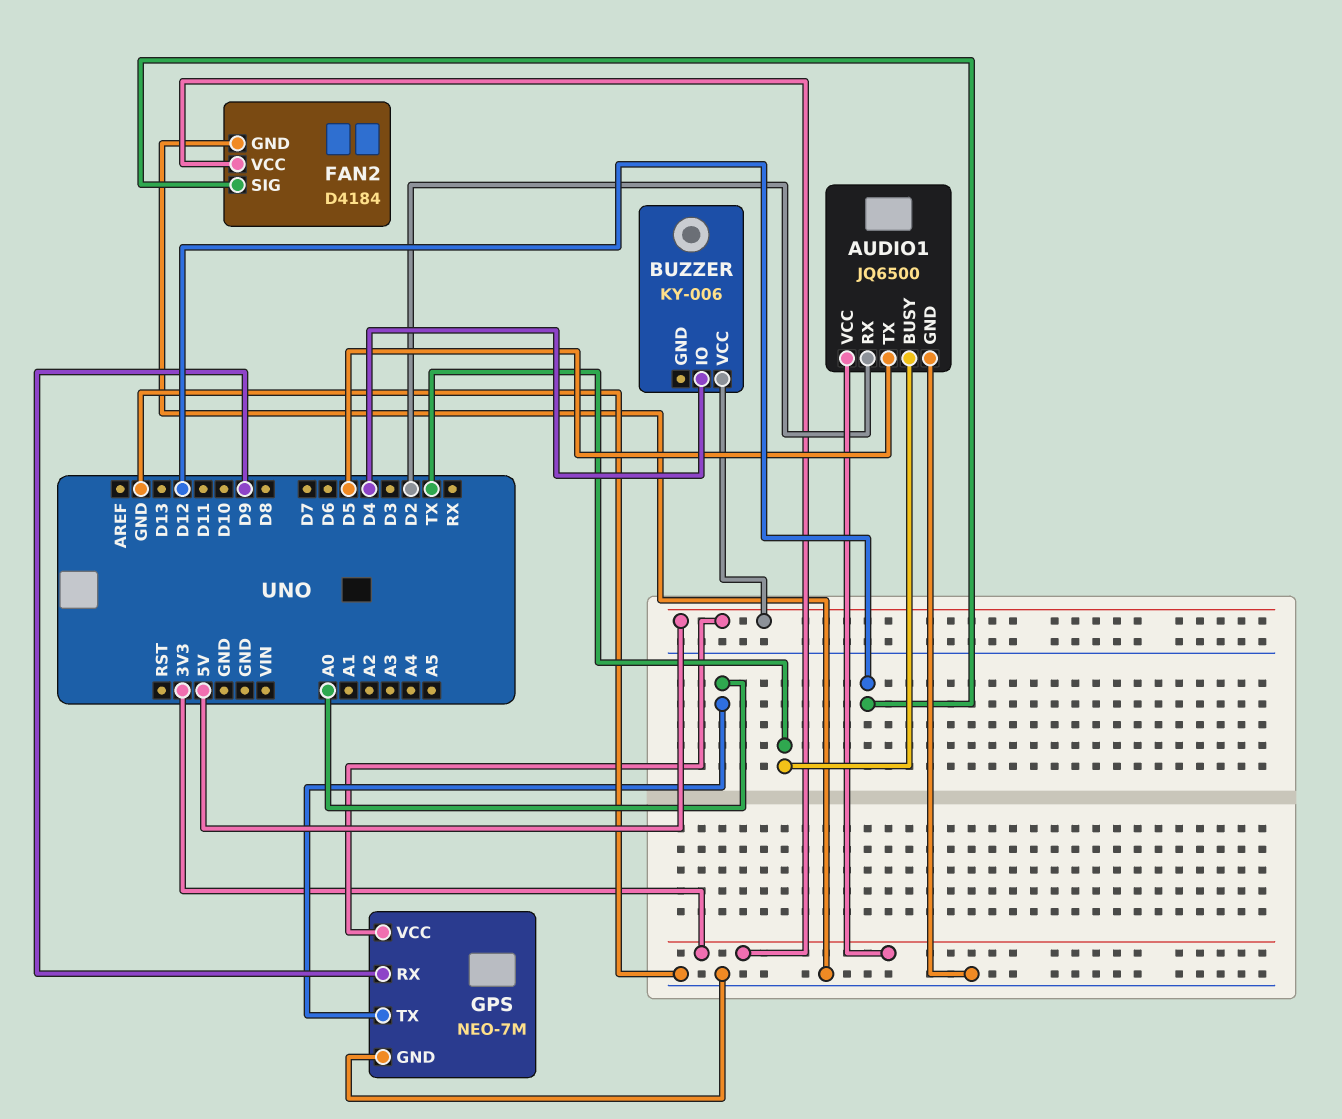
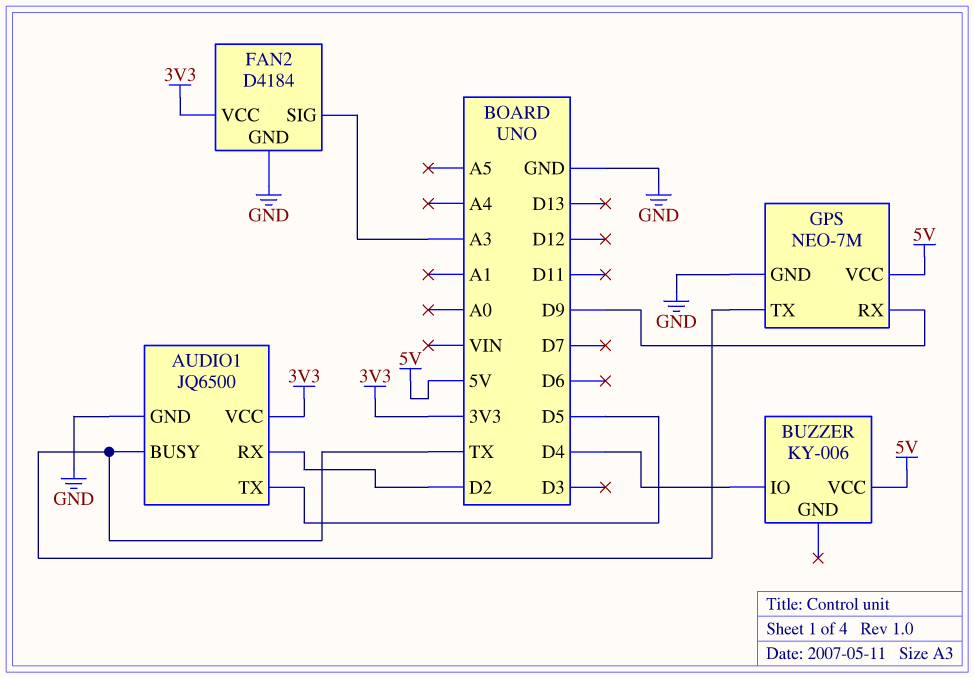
FAN2 pin SIG: D12 -> A3
GPS pin TX: A0 -> TX

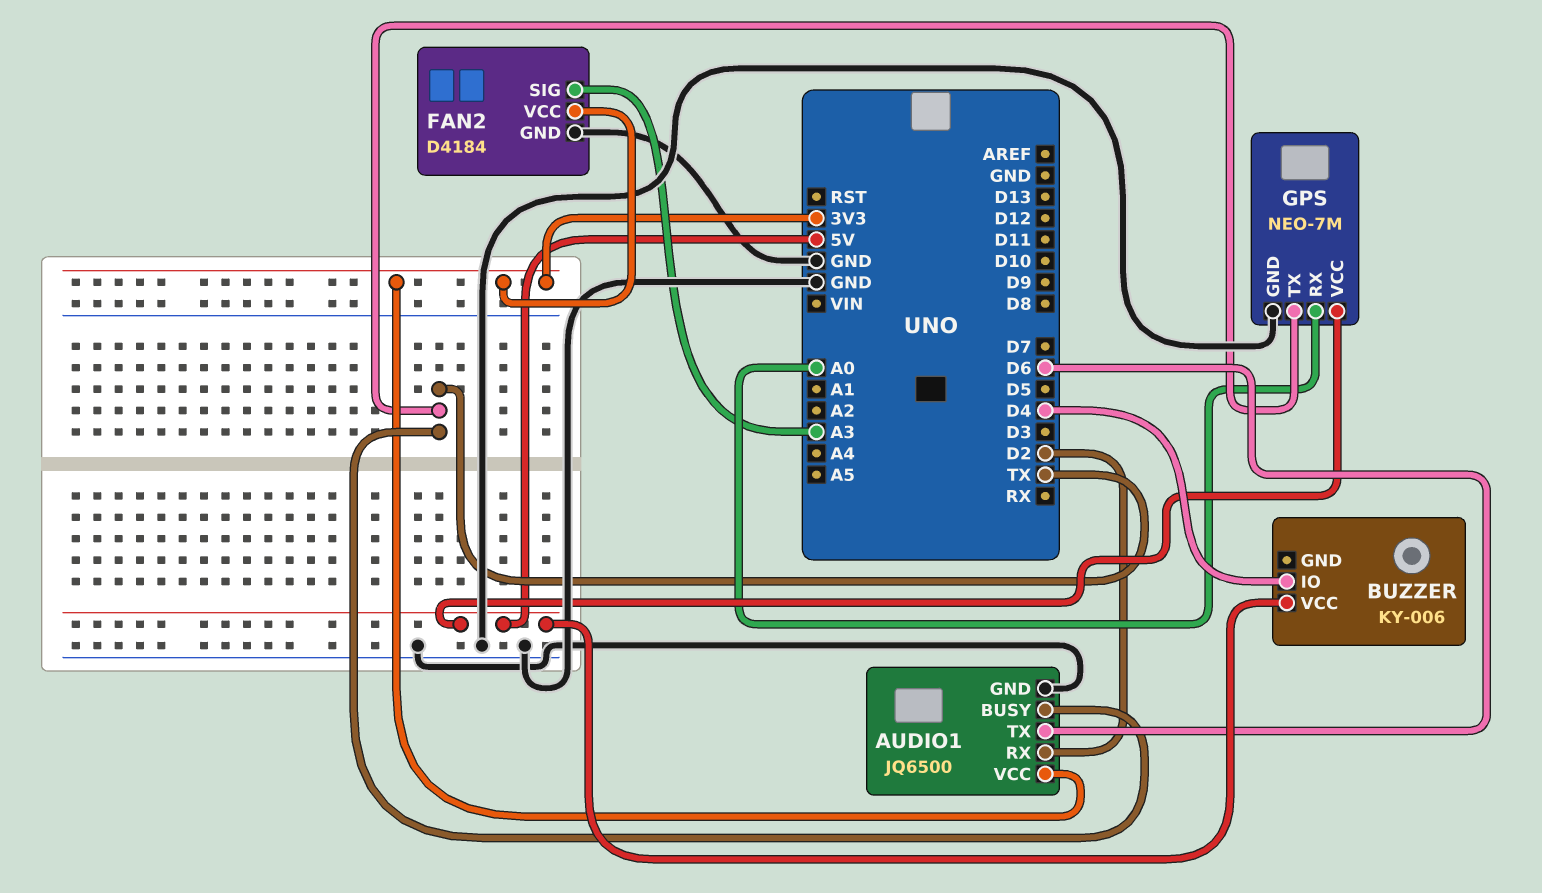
AUDIO1 pin TX: D5 -> D6
GPS pin RX: D9 -> A0

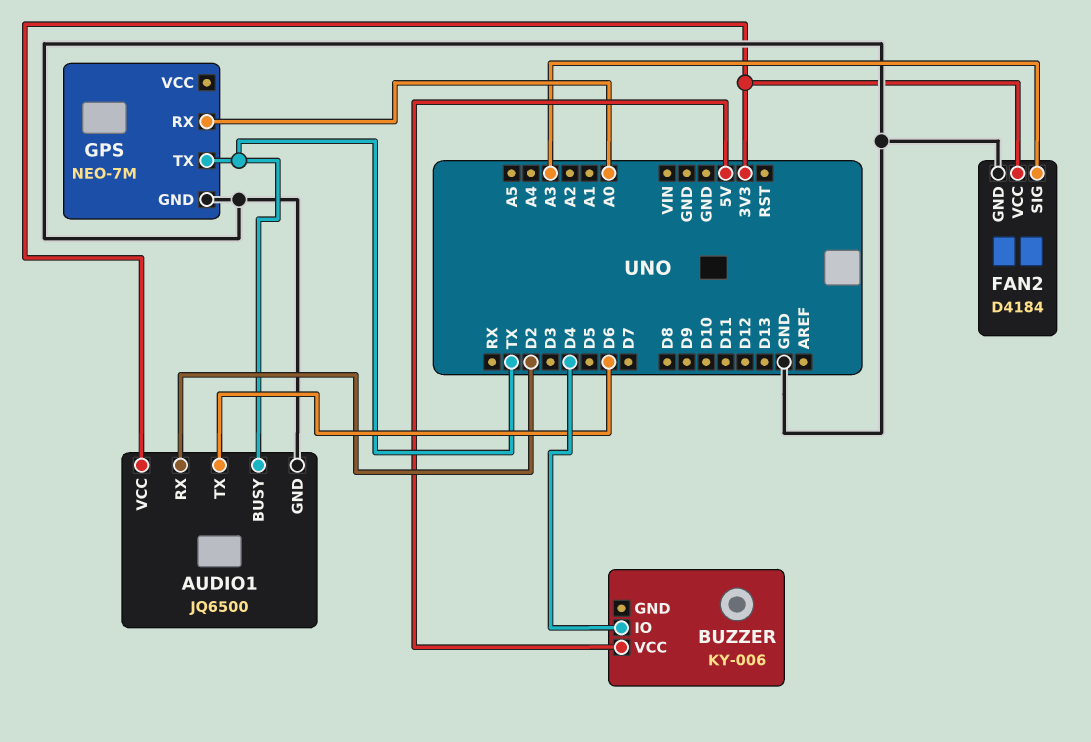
GPS pin VCC: 5V -> none

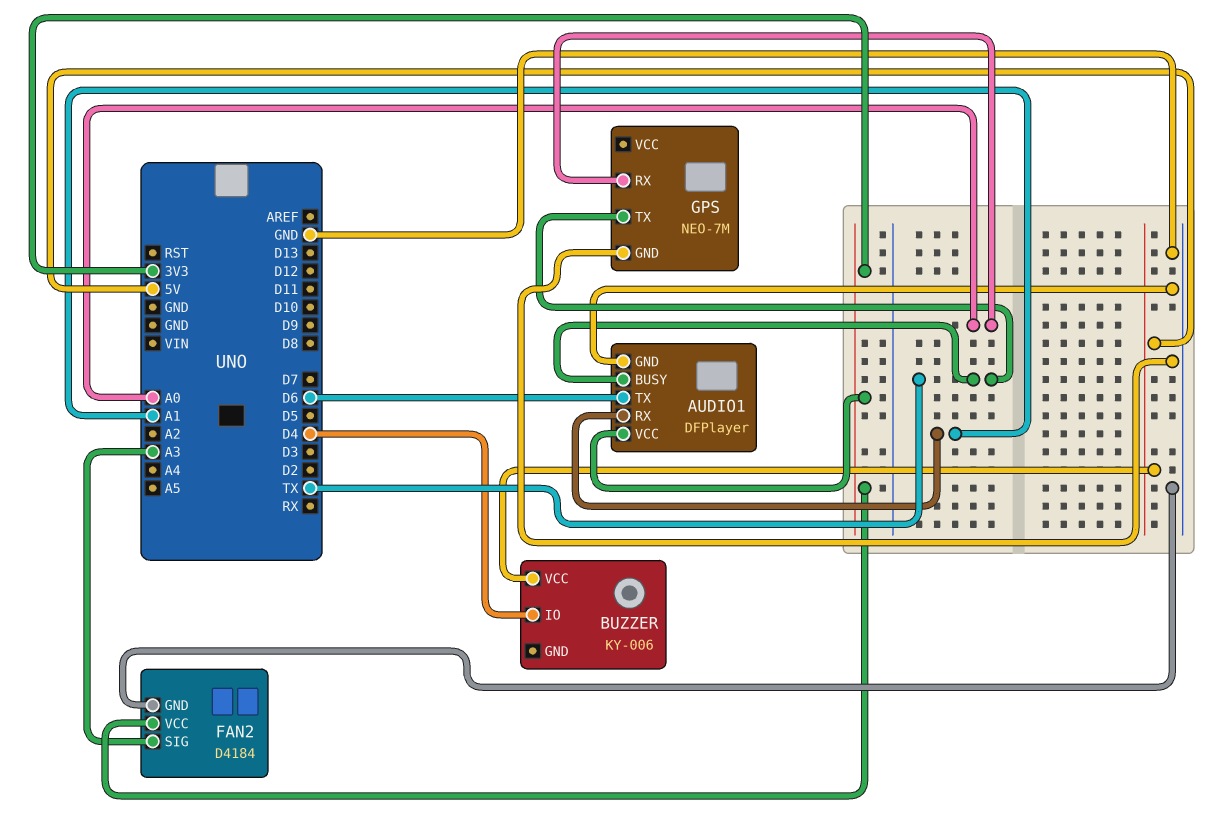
AUDIO1: JQ6500 -> DFPlayer
AUDIO1 pin RX: D2 -> A1

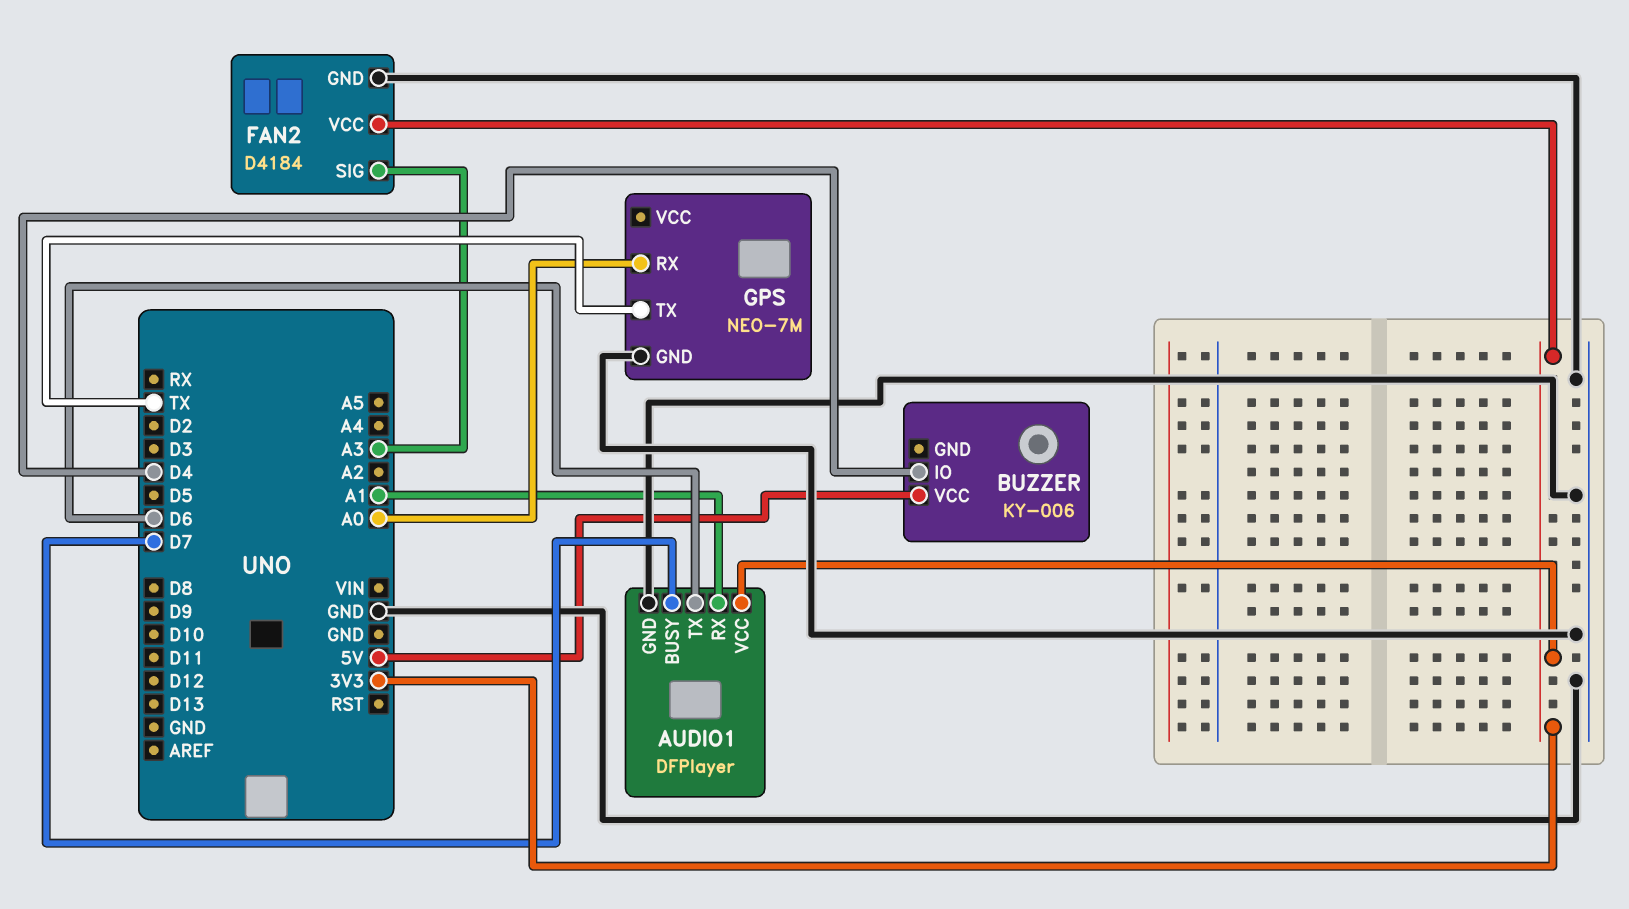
AUDIO1 pin BUSY: TX -> D7

